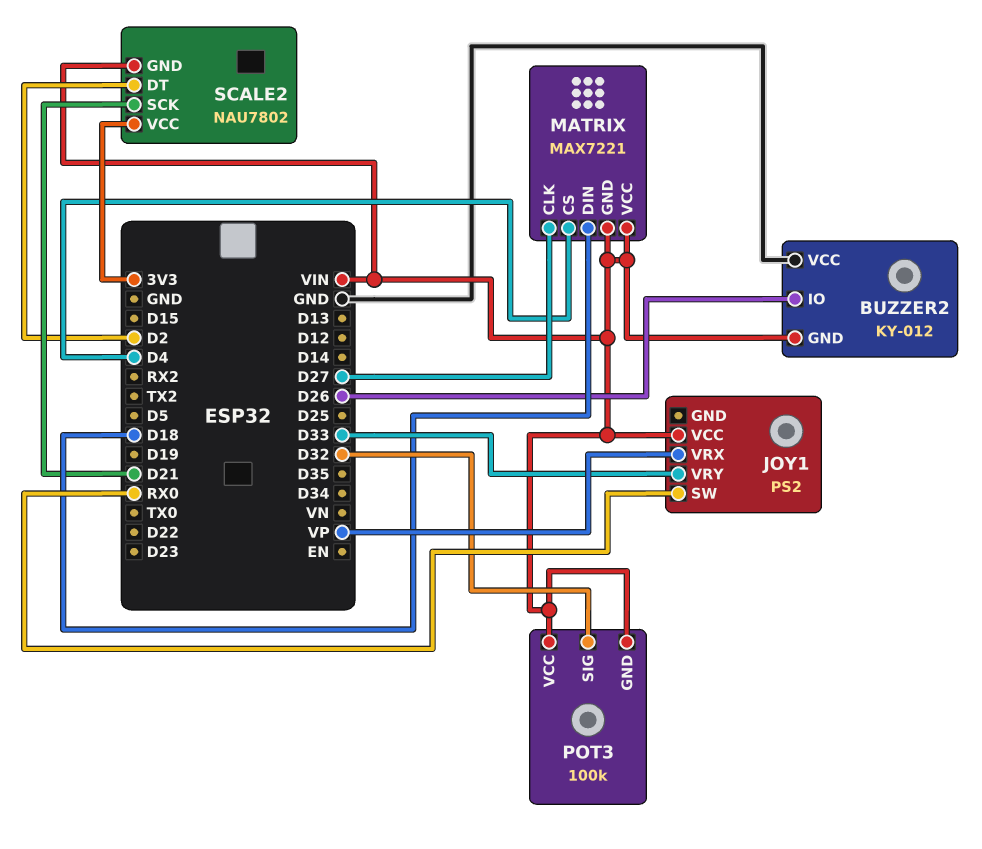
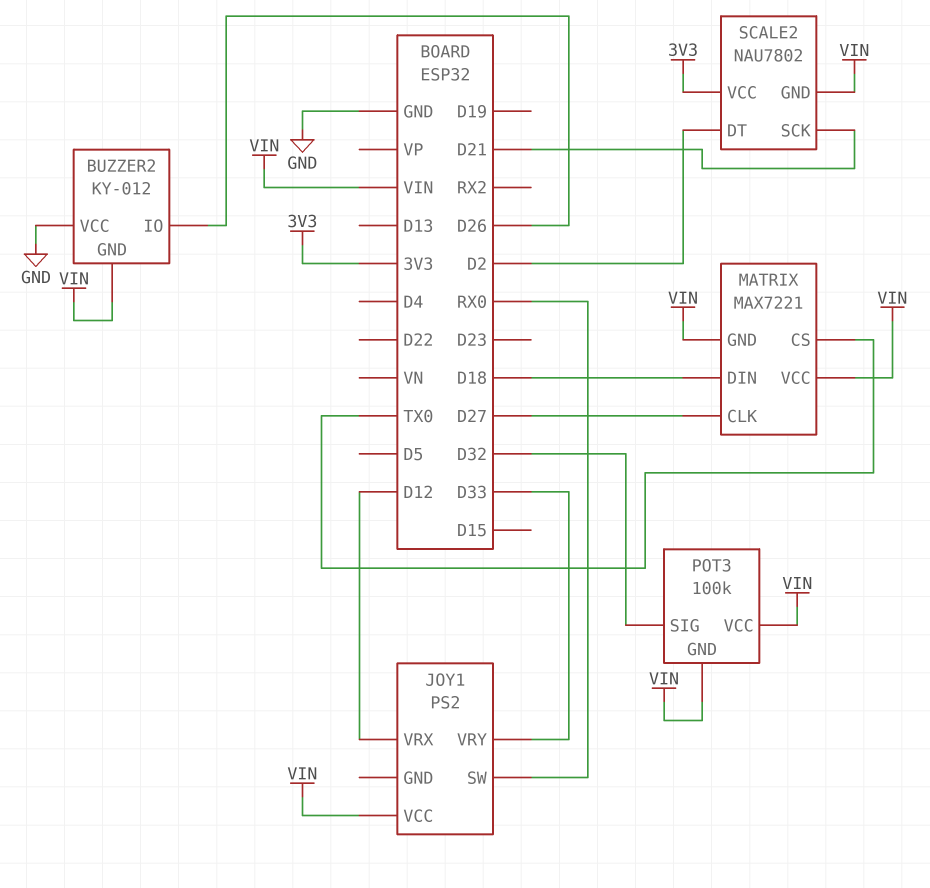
JOY1 pin VRX: VP -> D12
MATRIX pin CS: D4 -> TX0

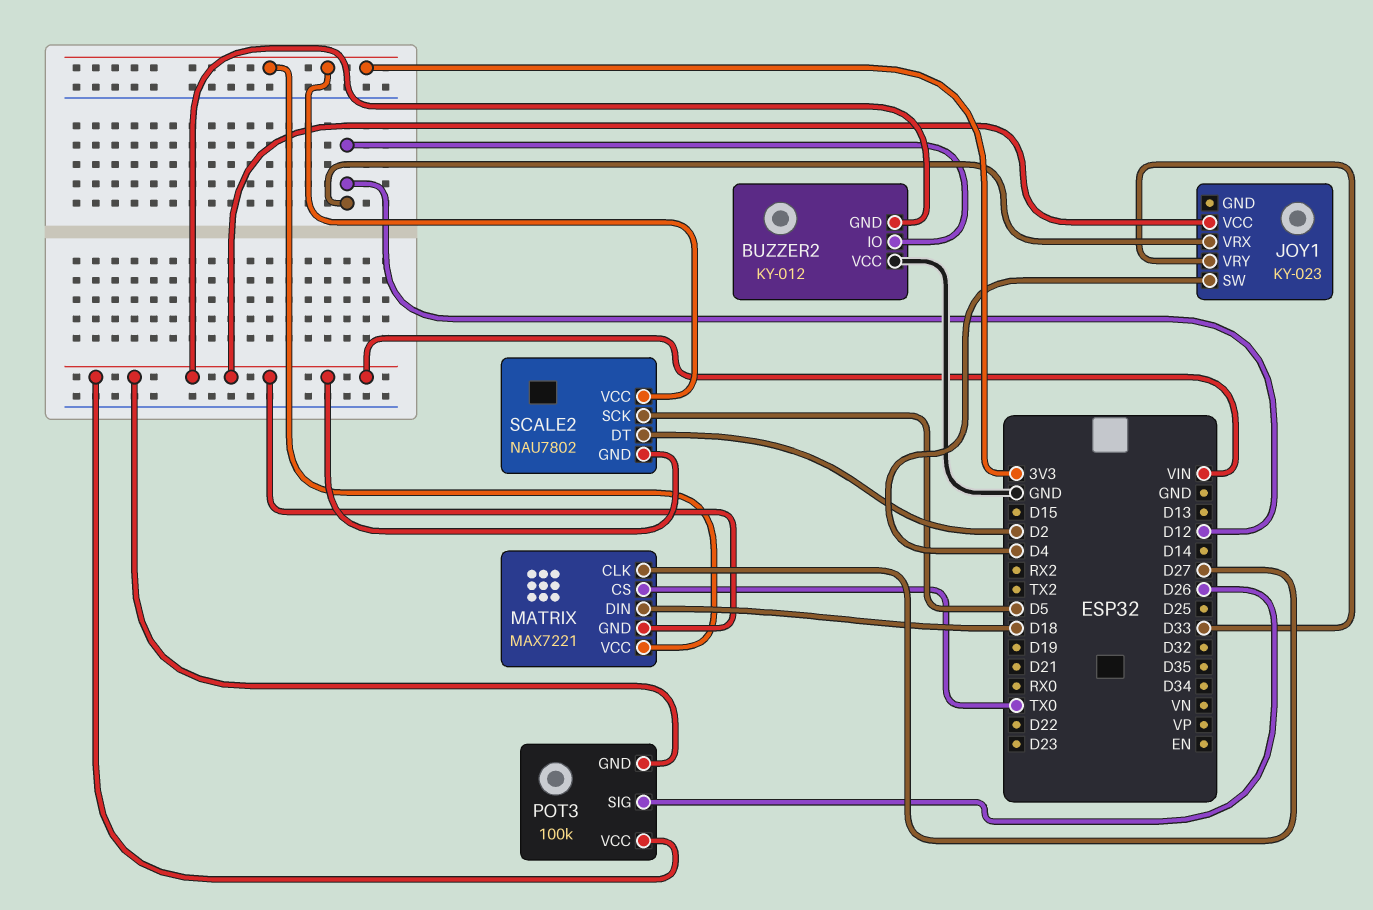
BUZZER2 pin IO: D26 -> D12
JOY1: PS2 -> KY-023
JOY1 pin SW: RX0 -> D4
MATRIX pin VCC: VIN -> 3V3
POT3 pin SIG: D32 -> D26
SCALE2 pin SCK: D21 -> D5

